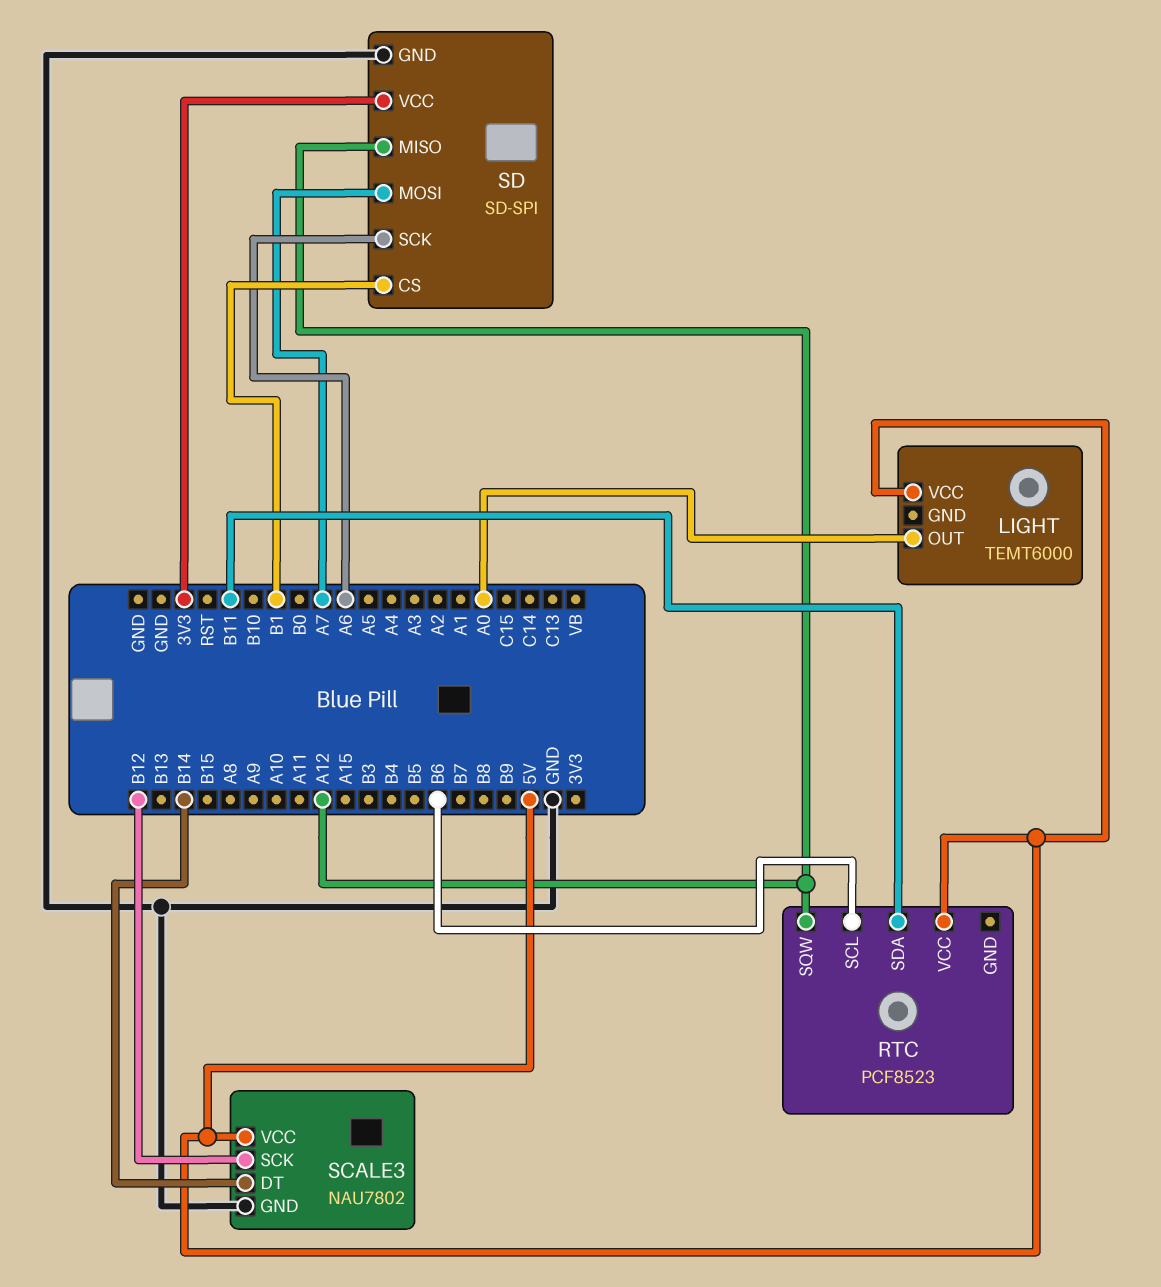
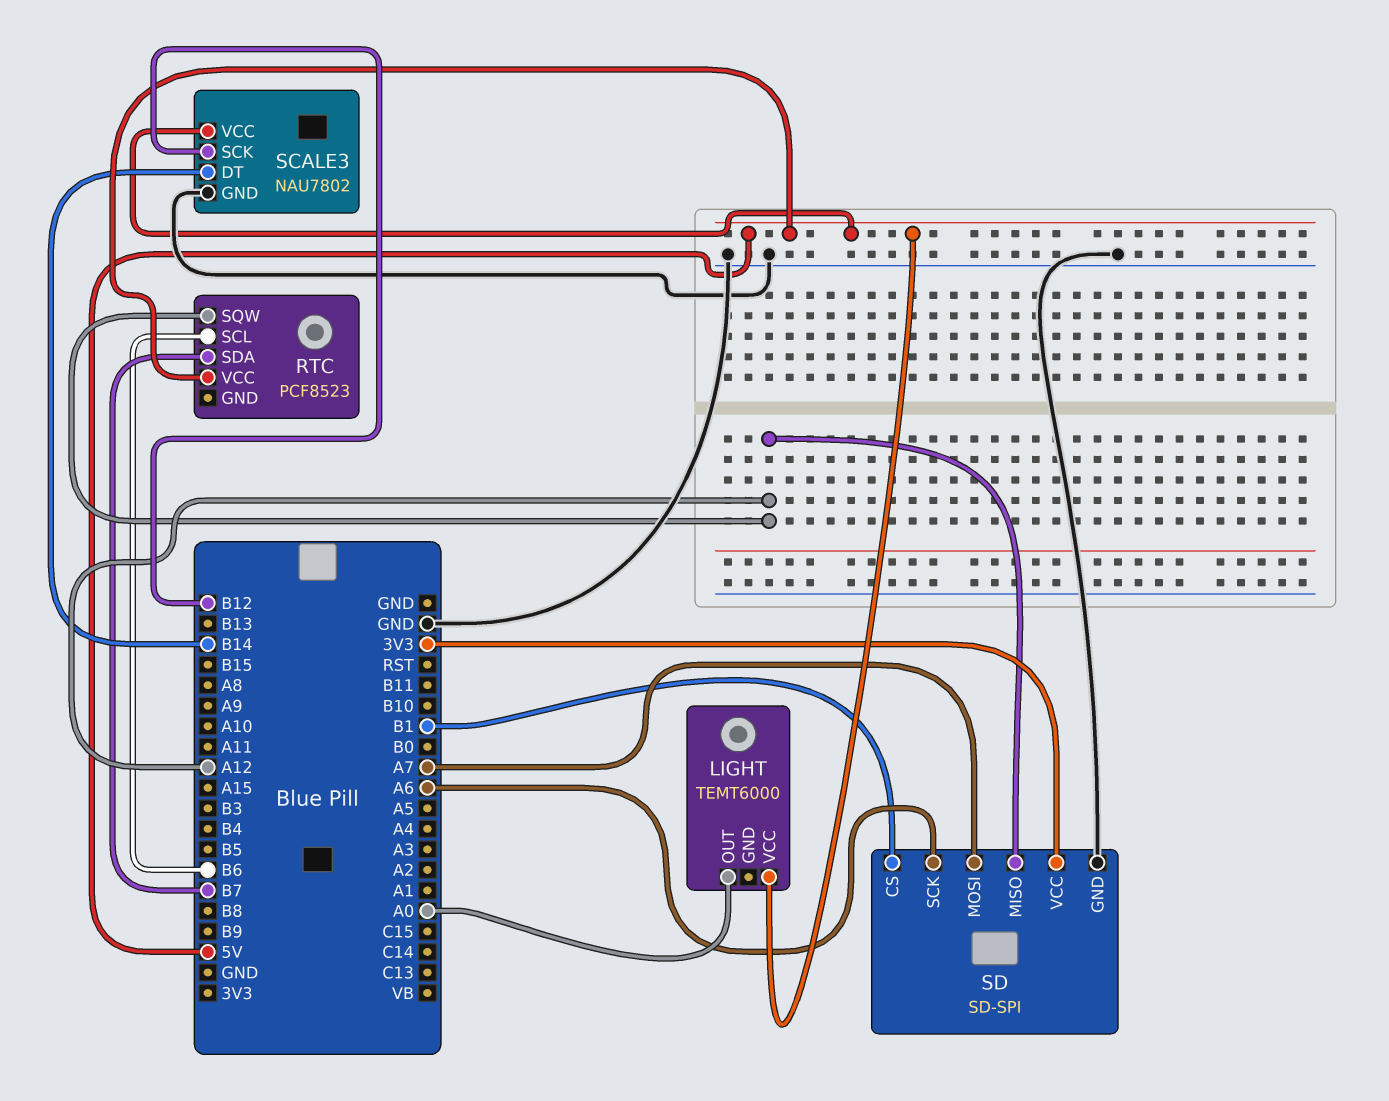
RTC pin SDA: B11 -> B7

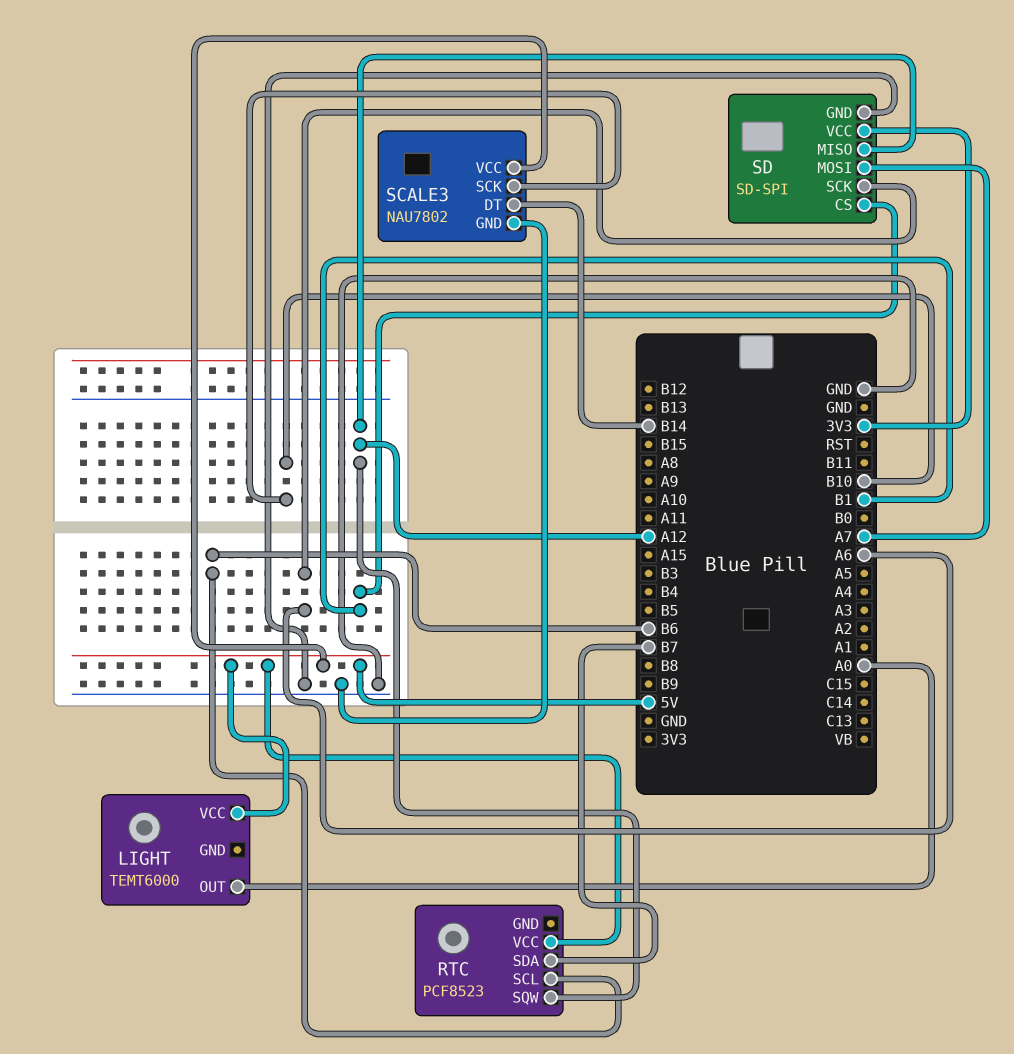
SCALE3 pin SCK: B12 -> B10

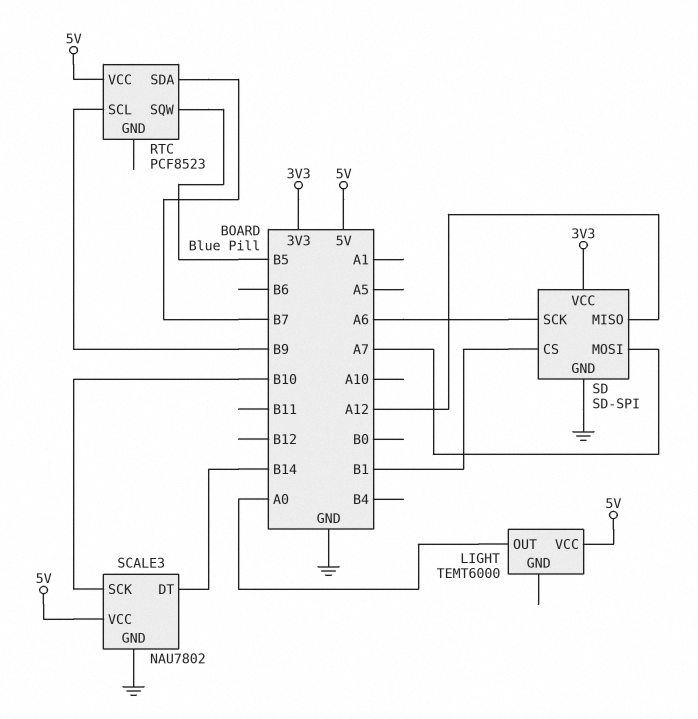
RTC pin SCL: B6 -> B9
RTC pin SQW: A12 -> B5

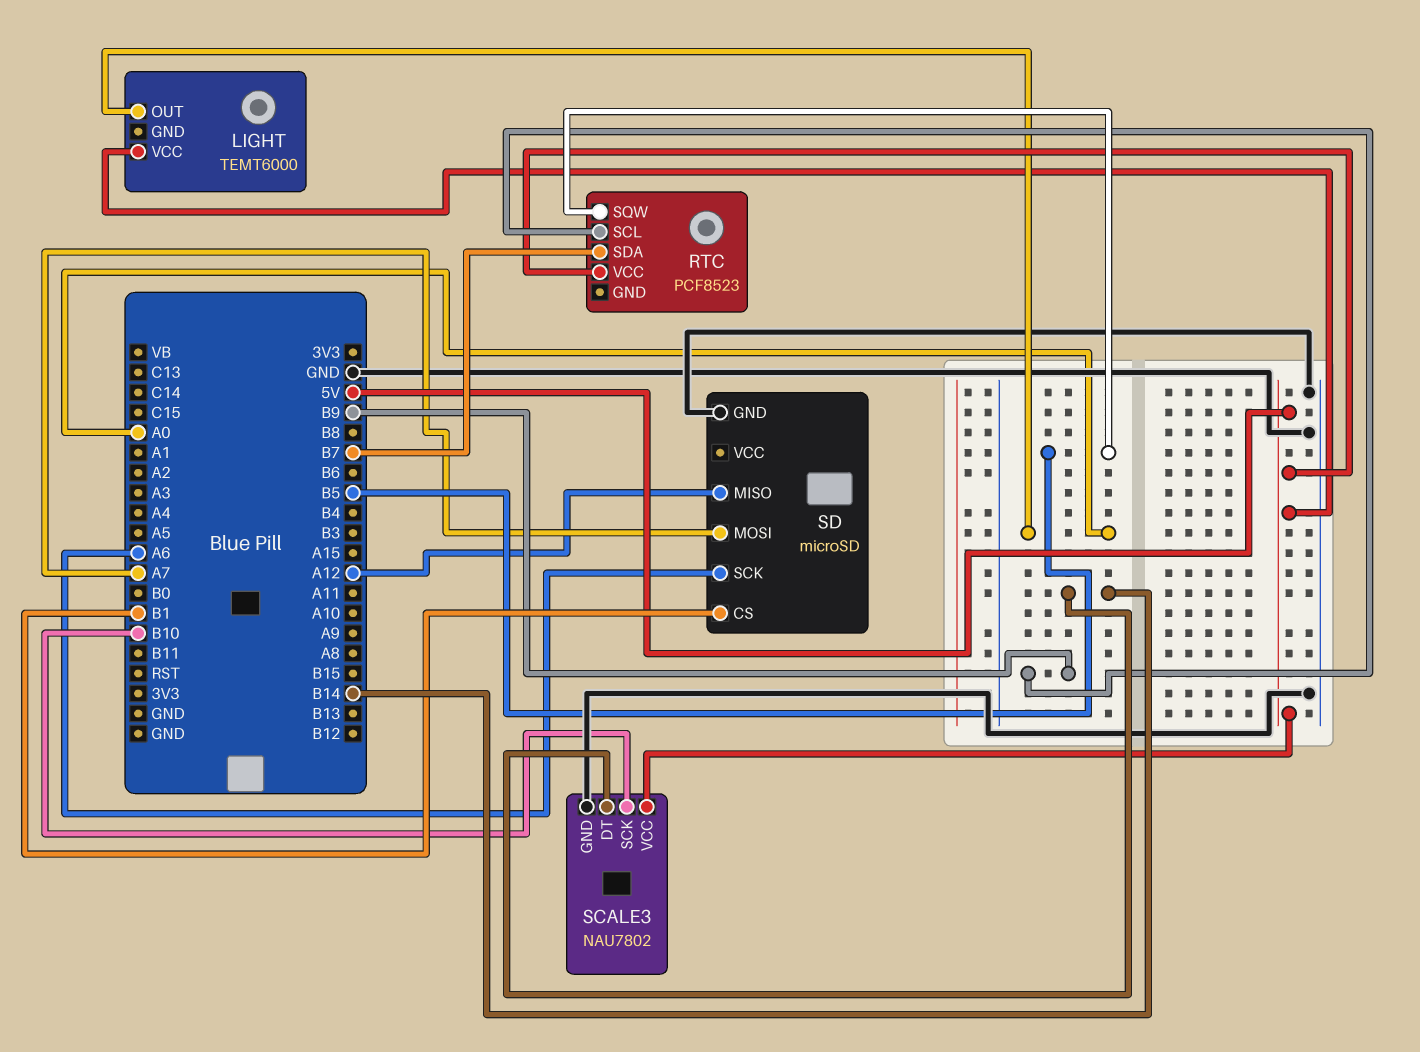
SD: SD-SPI -> microSD
SD pin VCC: 3V3 -> none

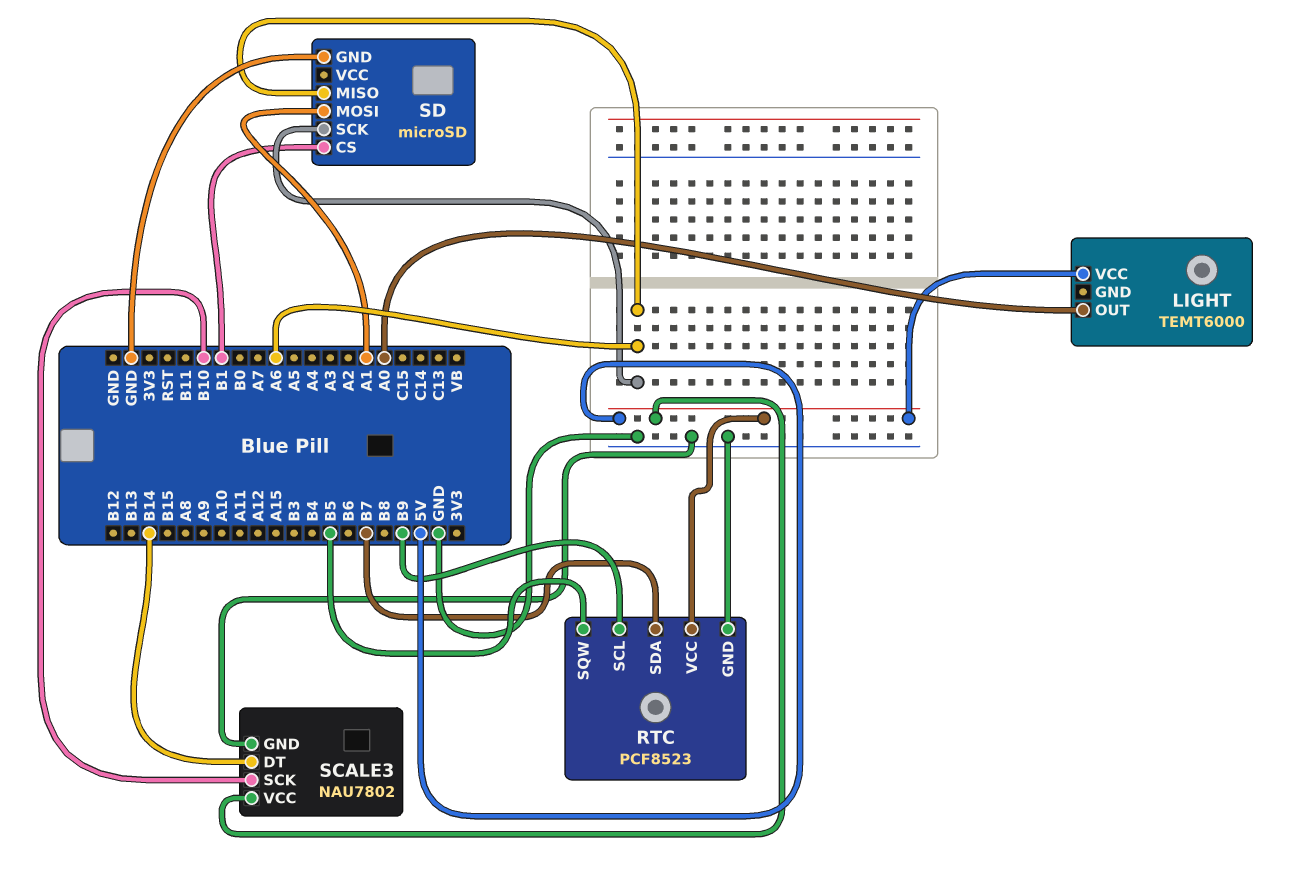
RTC pin GND: none -> GND
SD pin MISO: A12 -> A6
SD pin MOSI: A7 -> A1

